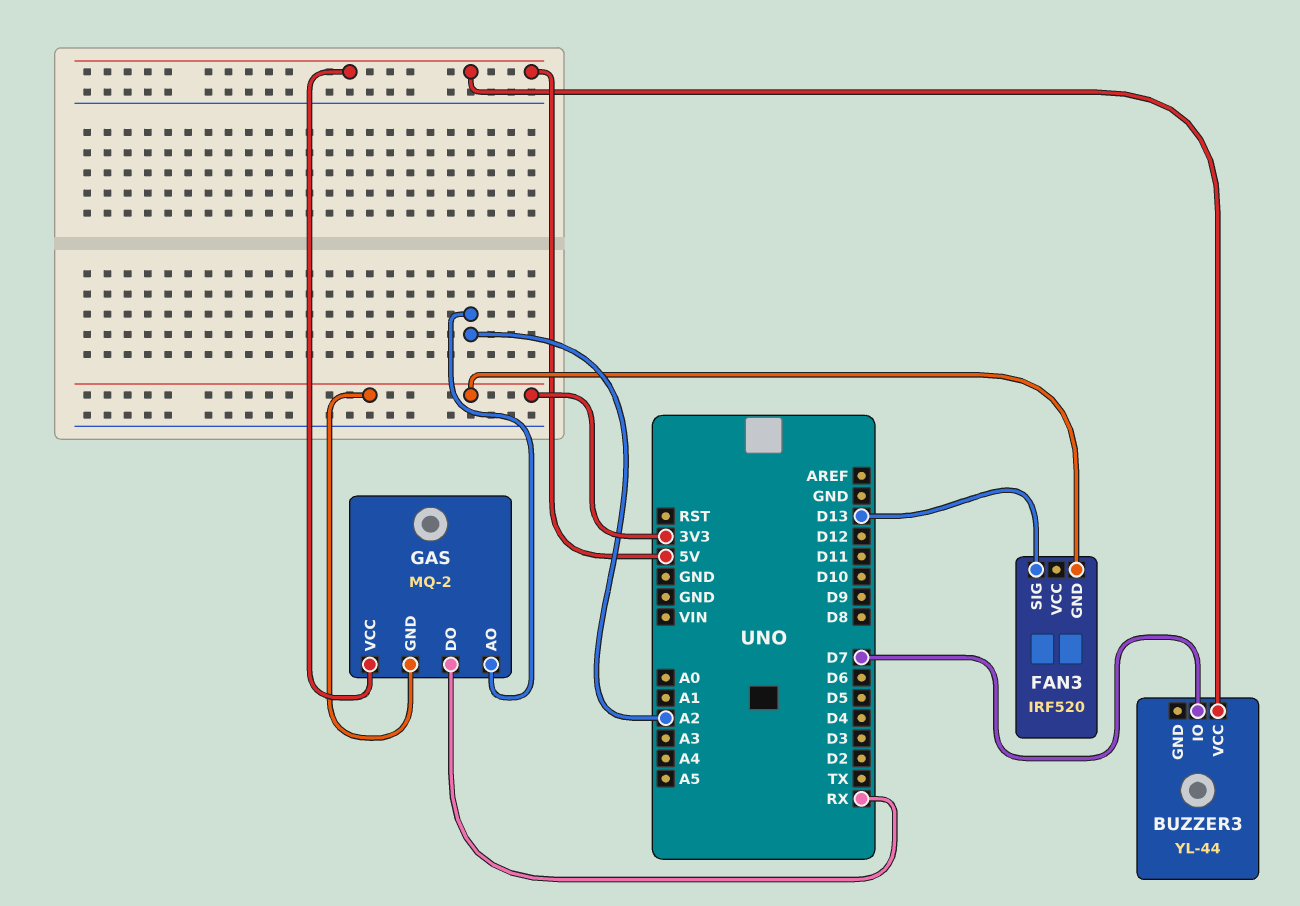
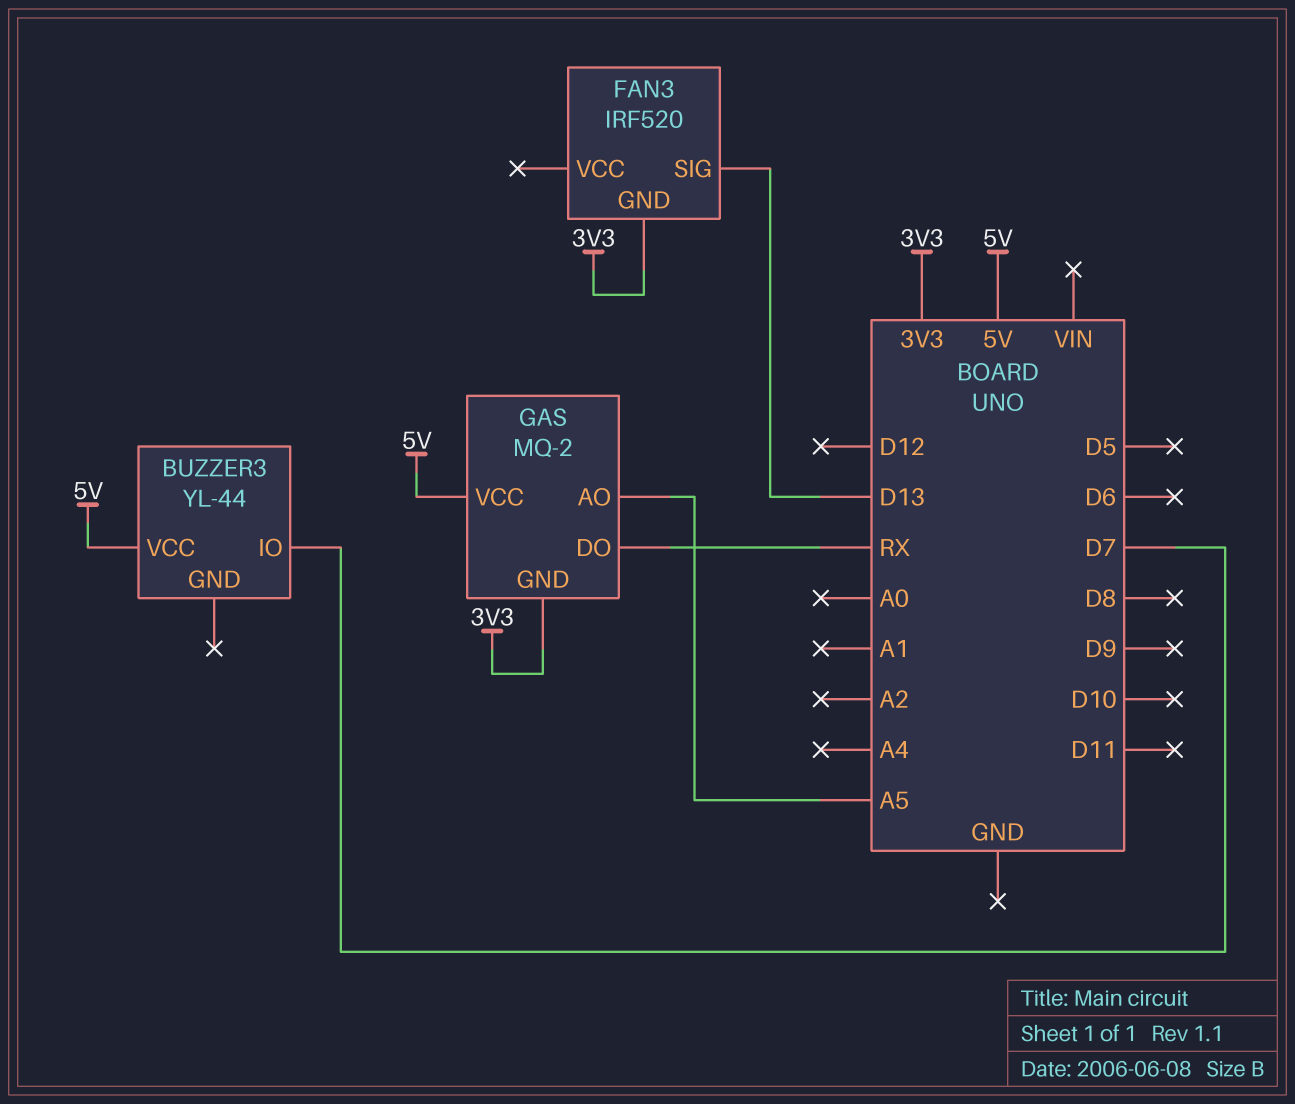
GAS pin AO: A2 -> A5

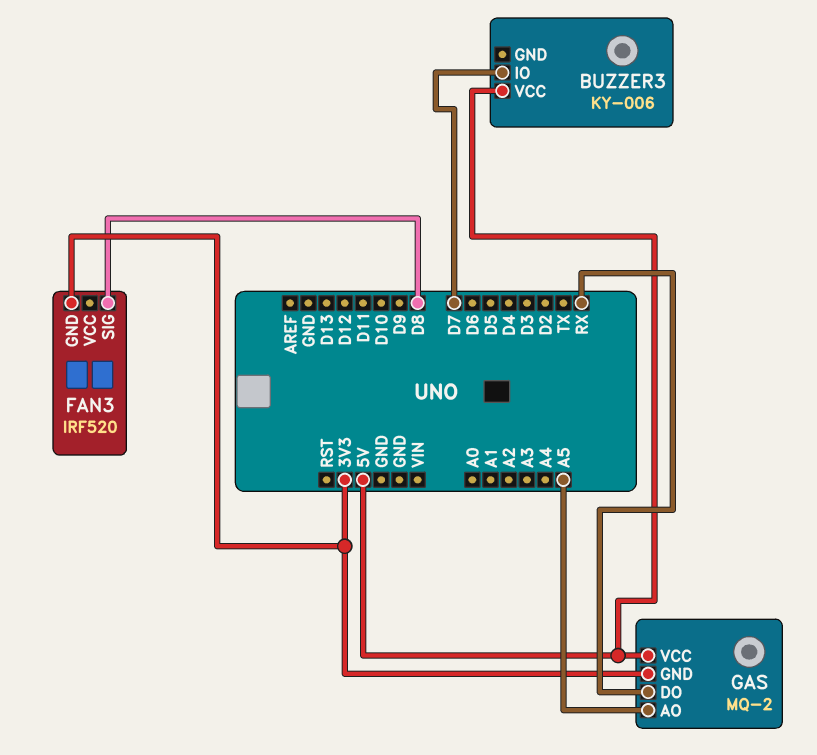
BUZZER3: YL-44 -> KY-006
FAN3 pin SIG: D13 -> D8

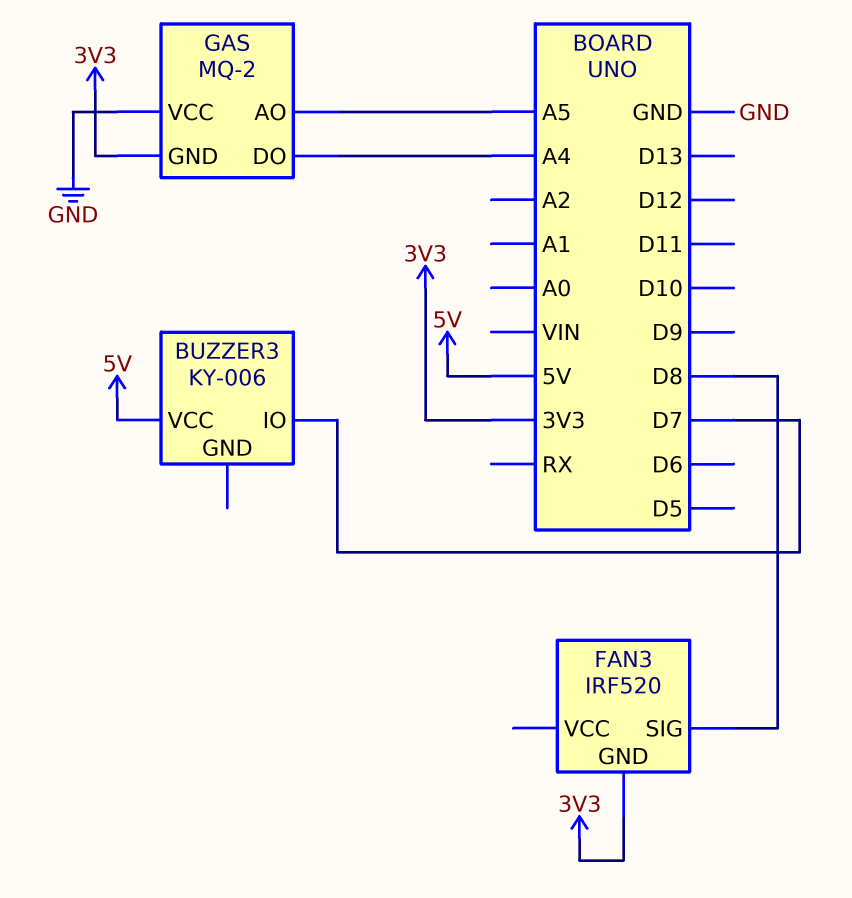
GAS pin DO: RX -> A4
GAS pin VCC: 5V -> GND

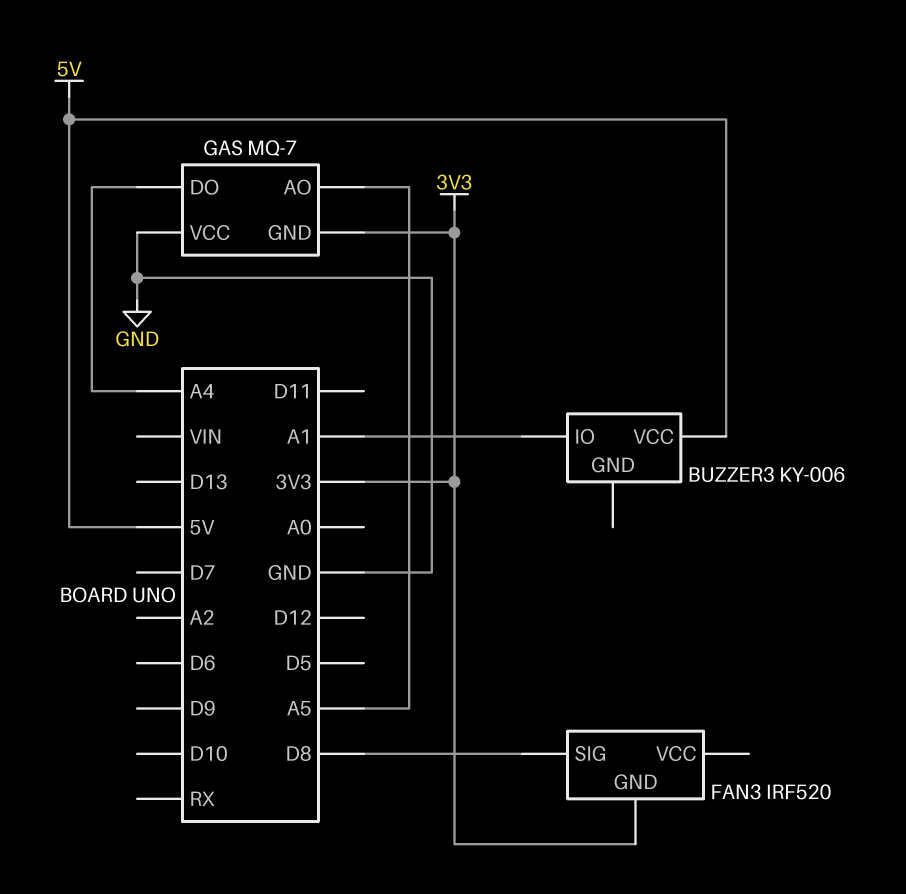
BUZZER3 pin IO: D7 -> A1
GAS: MQ-2 -> MQ-7

